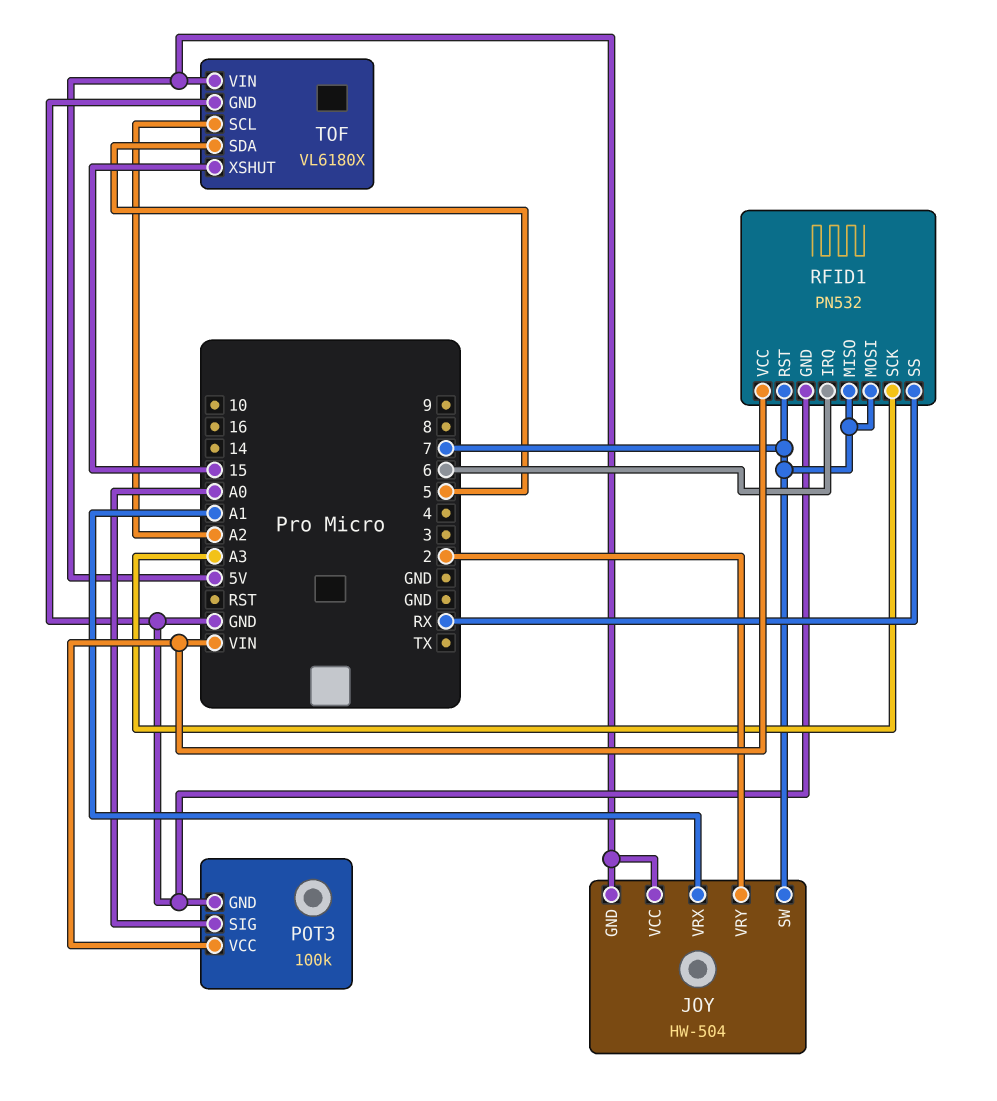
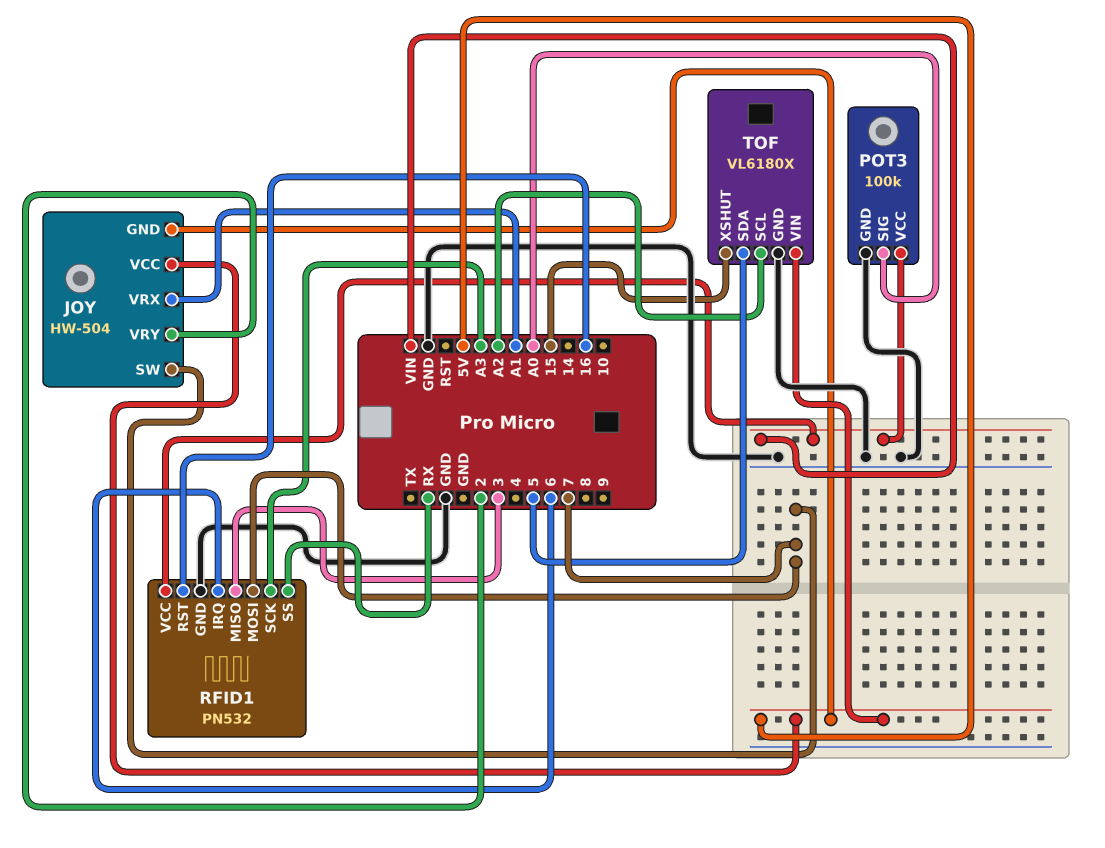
RFID1 pin MISO: 7 -> 3
RFID1 pin RST: 7 -> 16

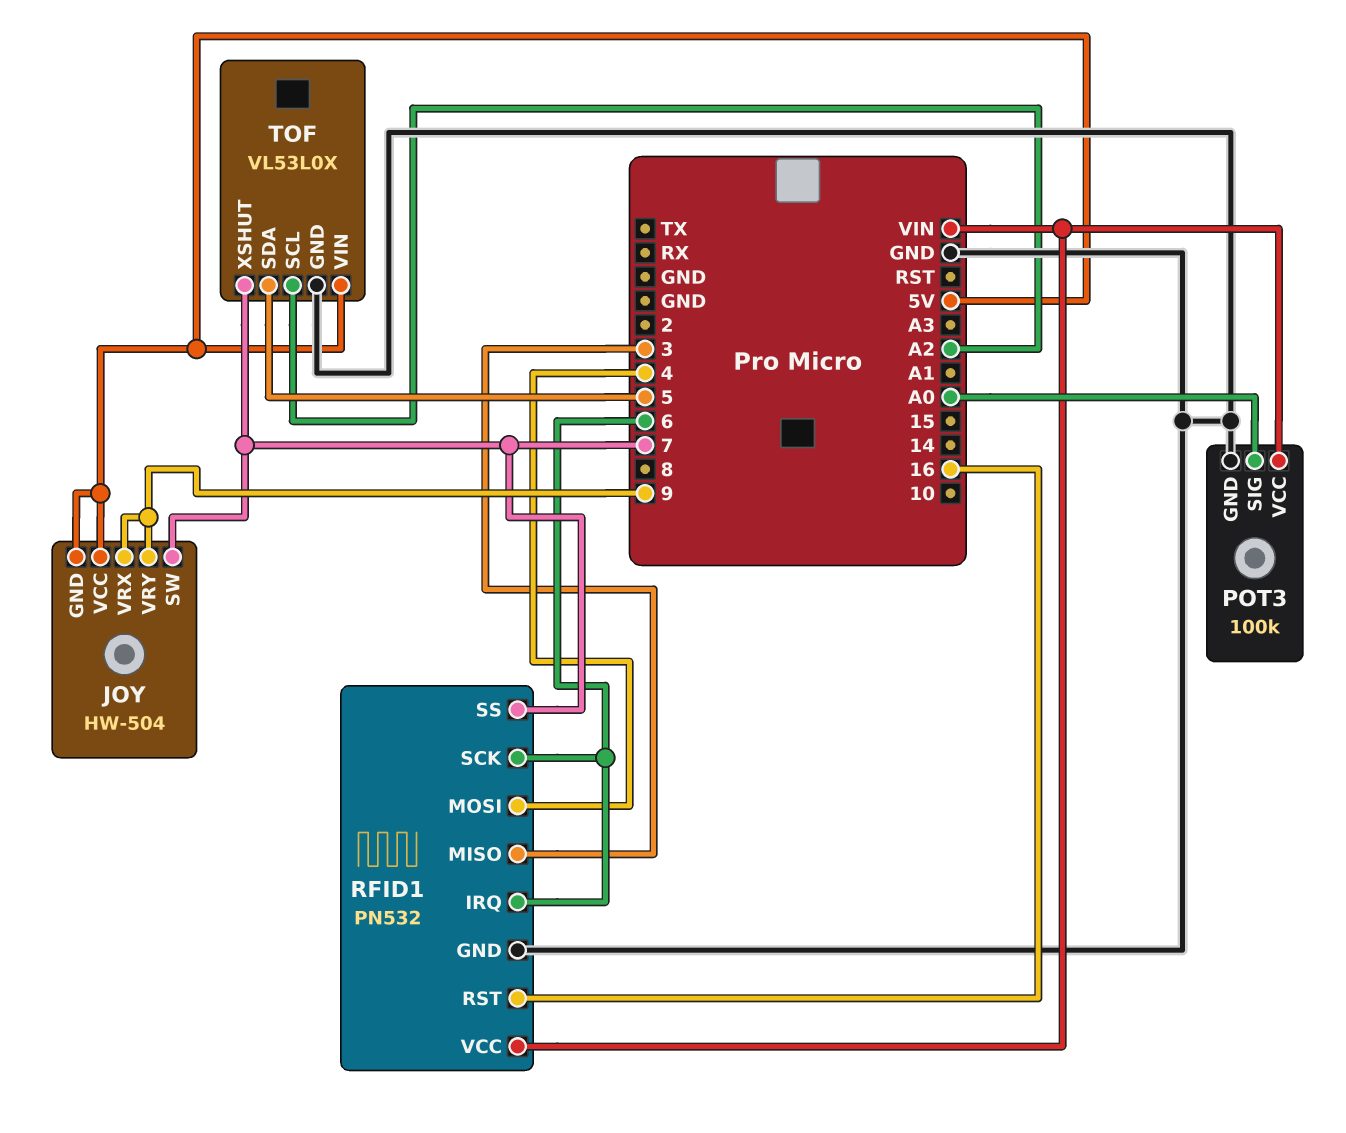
JOY pin VRX: A1 -> 9
JOY pin VRY: 2 -> 9
RFID1 pin MOSI: 7 -> 4
RFID1 pin SCK: A3 -> 6
RFID1 pin SS: RX -> 7
TOF: VL6180X -> VL53L0X
TOF pin XSHUT: 15 -> 7

